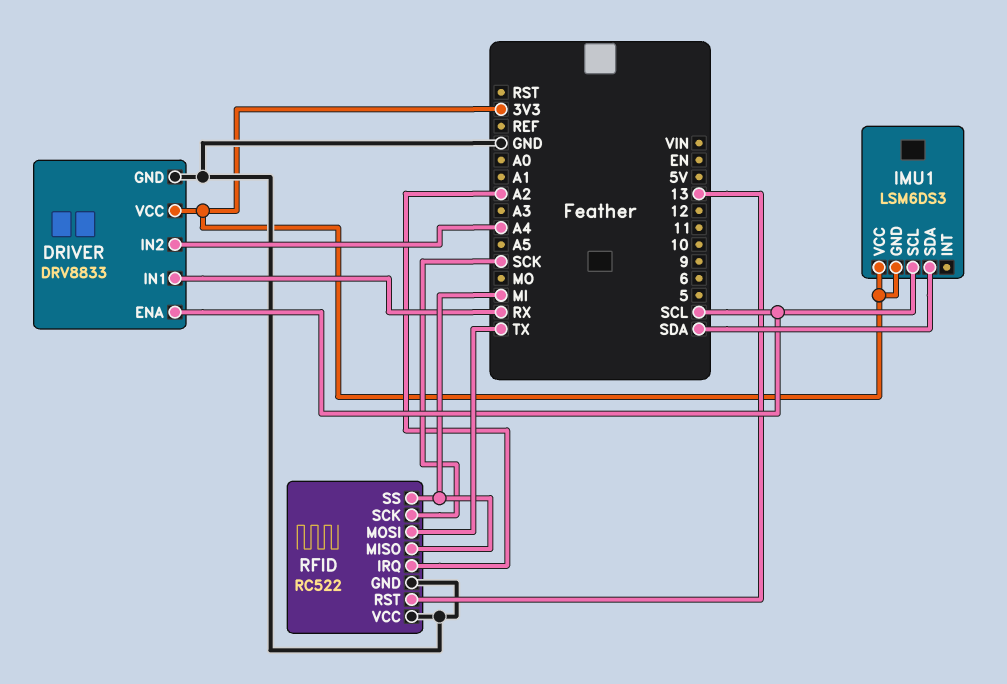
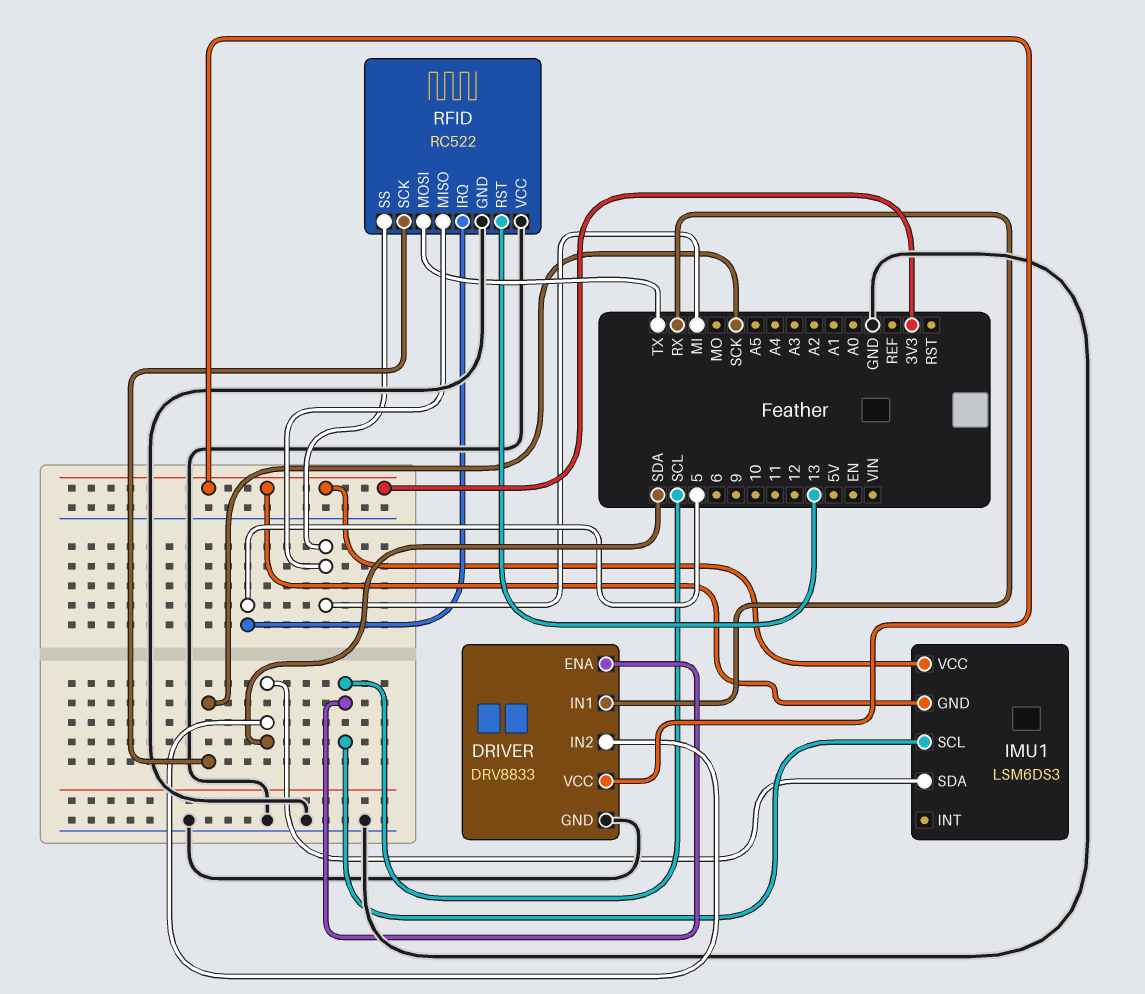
DRIVER pin IN2: A4 -> SDA
RFID pin IRQ: A2 -> 5

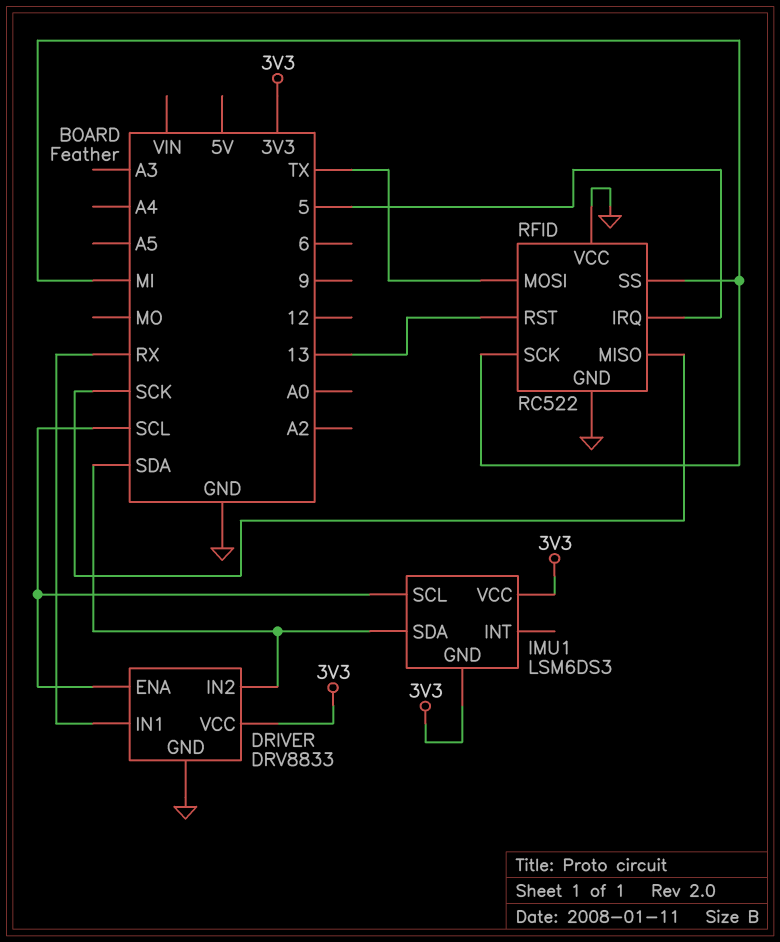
RFID pin MISO: MI -> SCK
RFID pin SCK: SCK -> MI

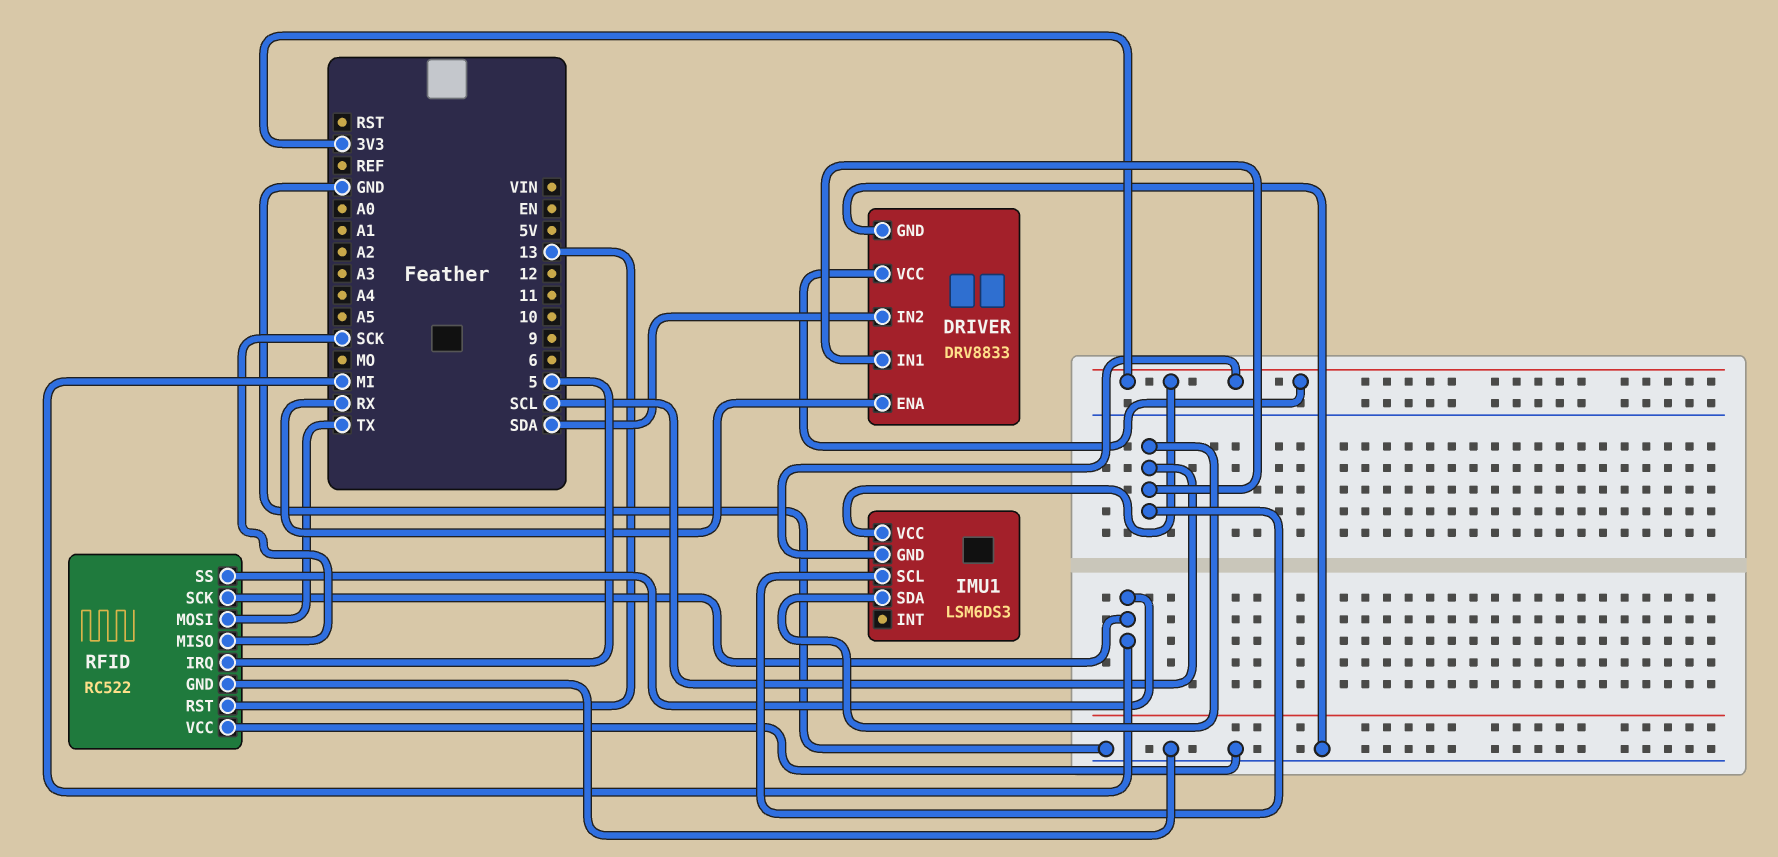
DRIVER pin ENA: SCL -> RX
DRIVER pin IN1: RX -> SCL
IMU1 pin SDA: SDA -> SCL

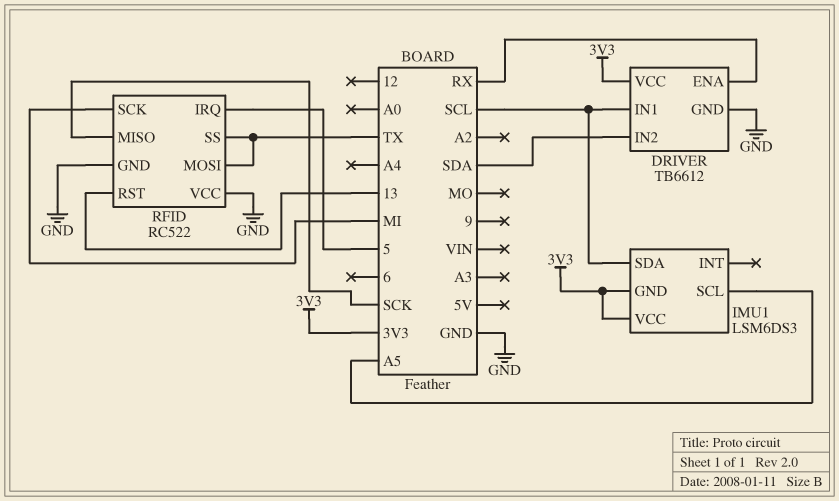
DRIVER: DRV8833 -> TB6612
IMU1 pin SCL: SCL -> A5
RFID pin SS: MI -> TX

